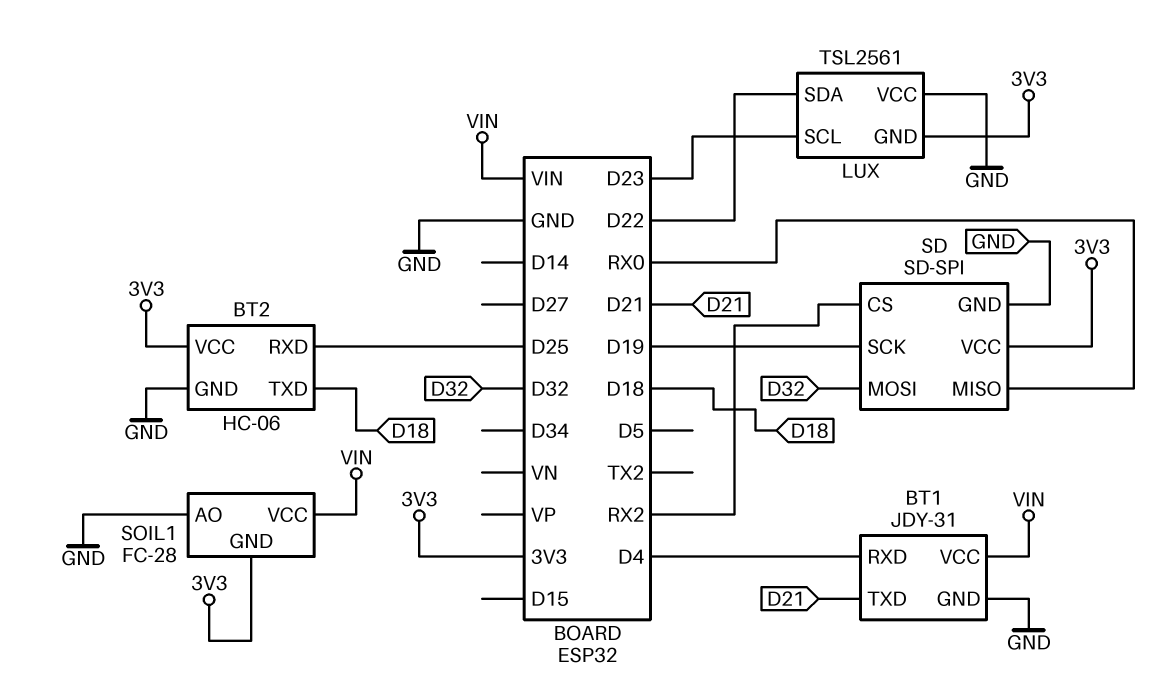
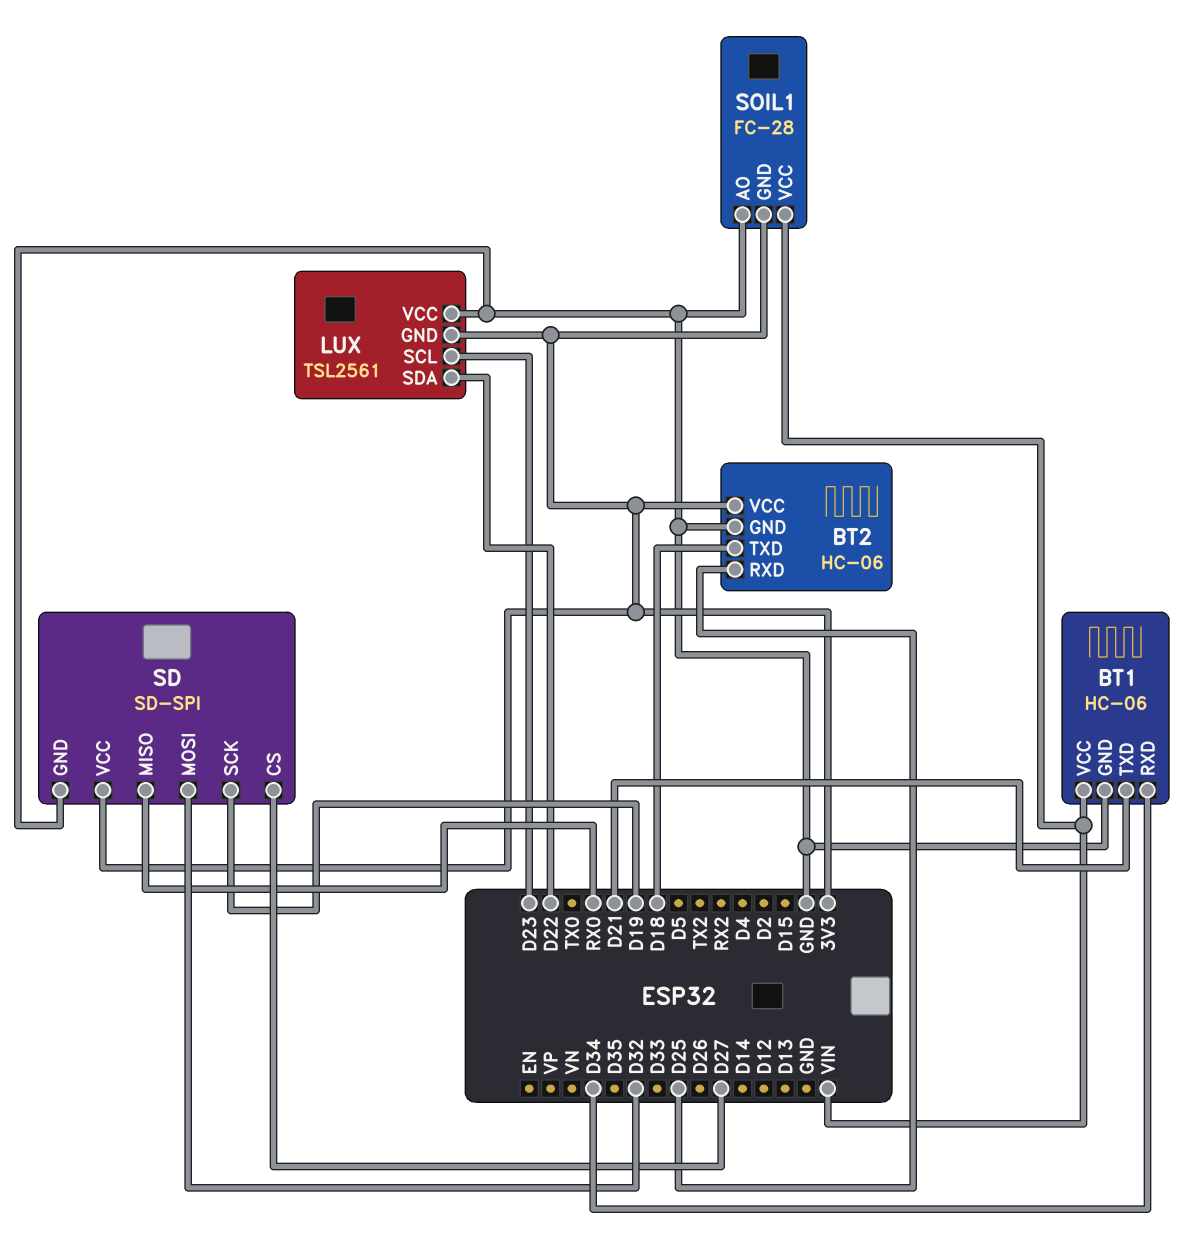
BT1: JDY-31 -> HC-06
BT1 pin RXD: D4 -> D34
SD pin CS: RX2 -> D27

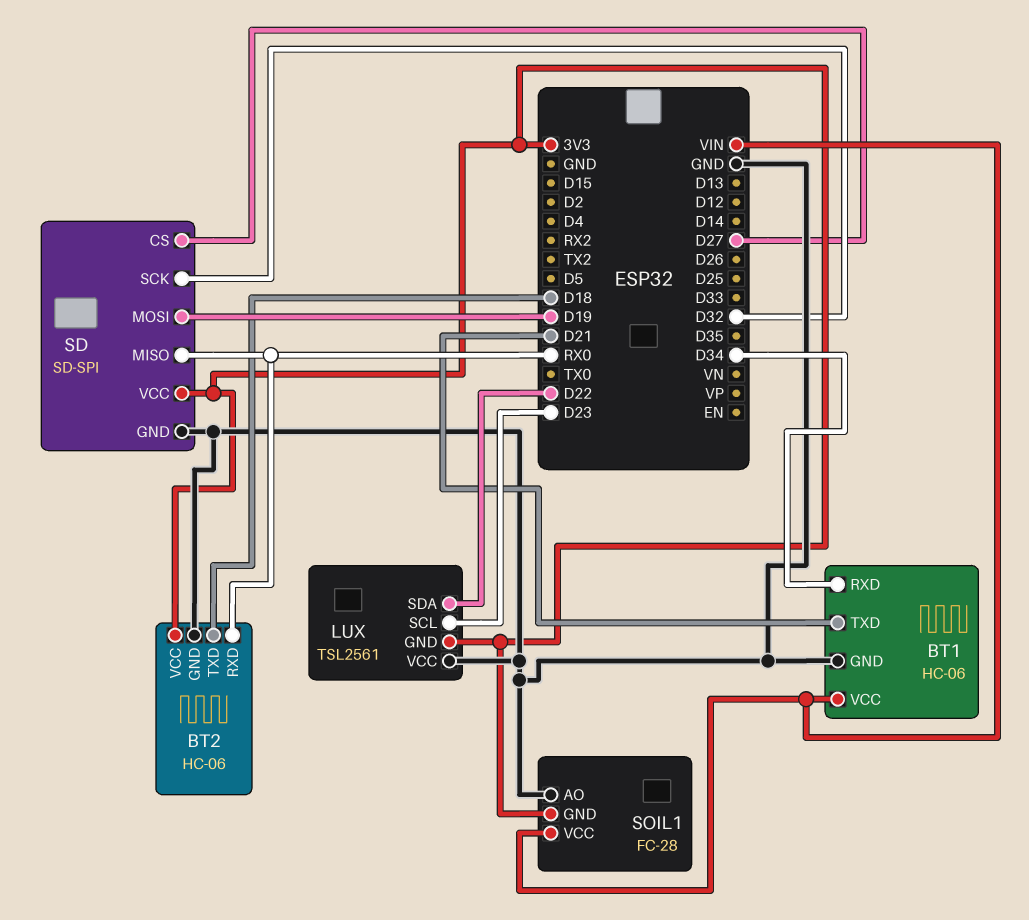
BT2 pin RXD: D25 -> RX0
SD pin MOSI: D32 -> D19
SD pin SCK: D19 -> D32

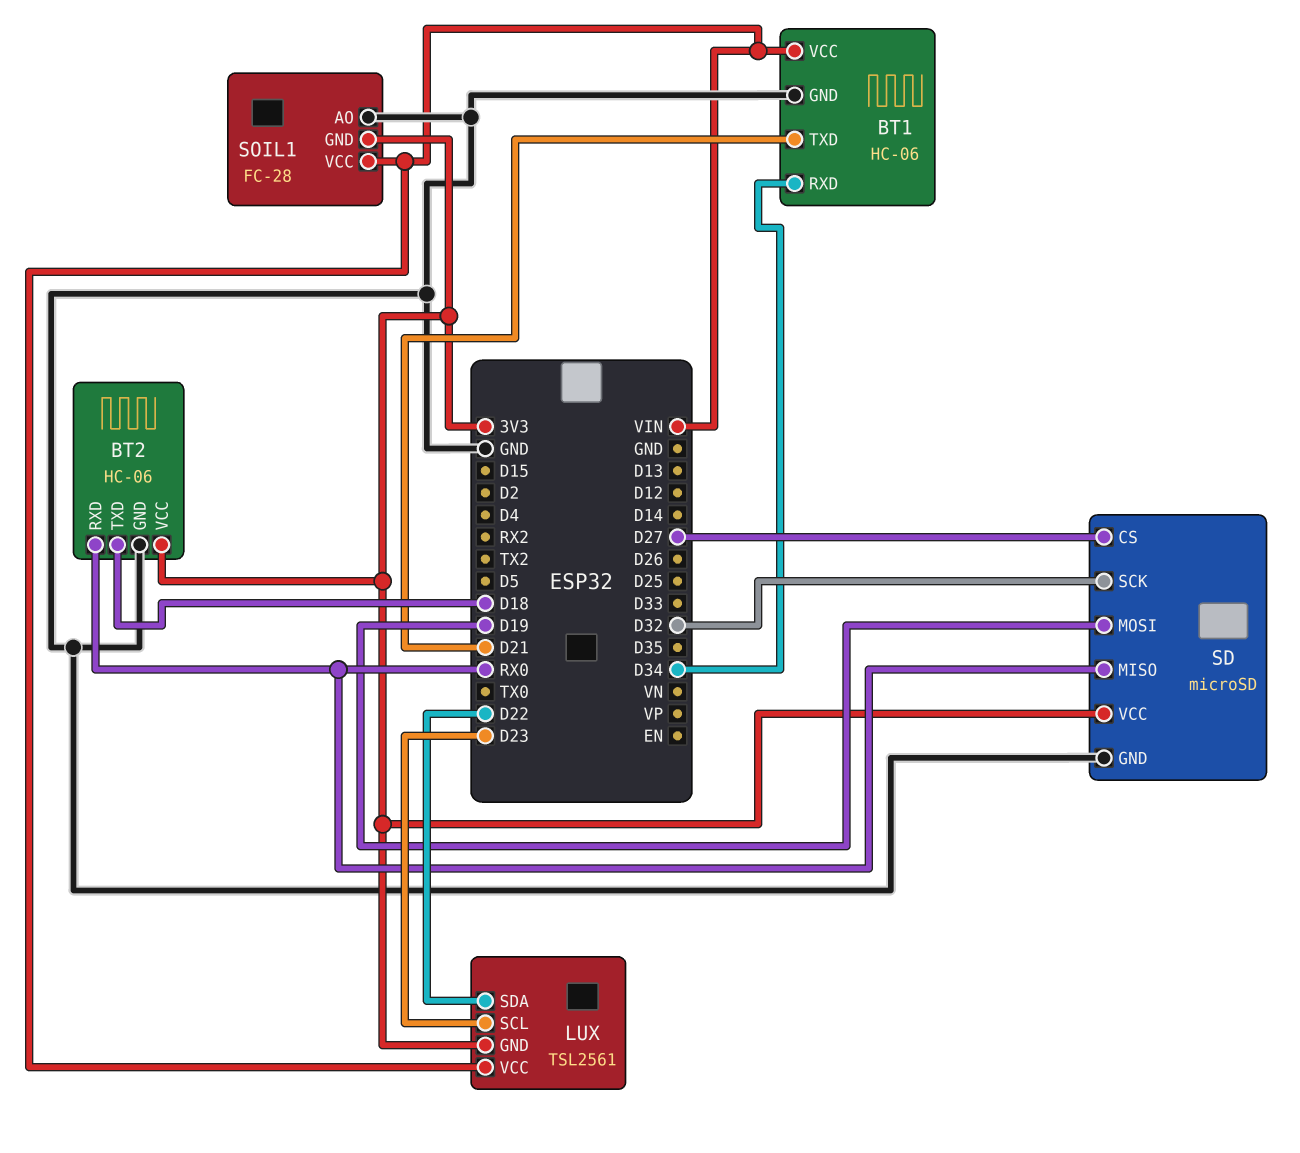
LUX pin VCC: GND -> VIN
SD: SD-SPI -> microSD

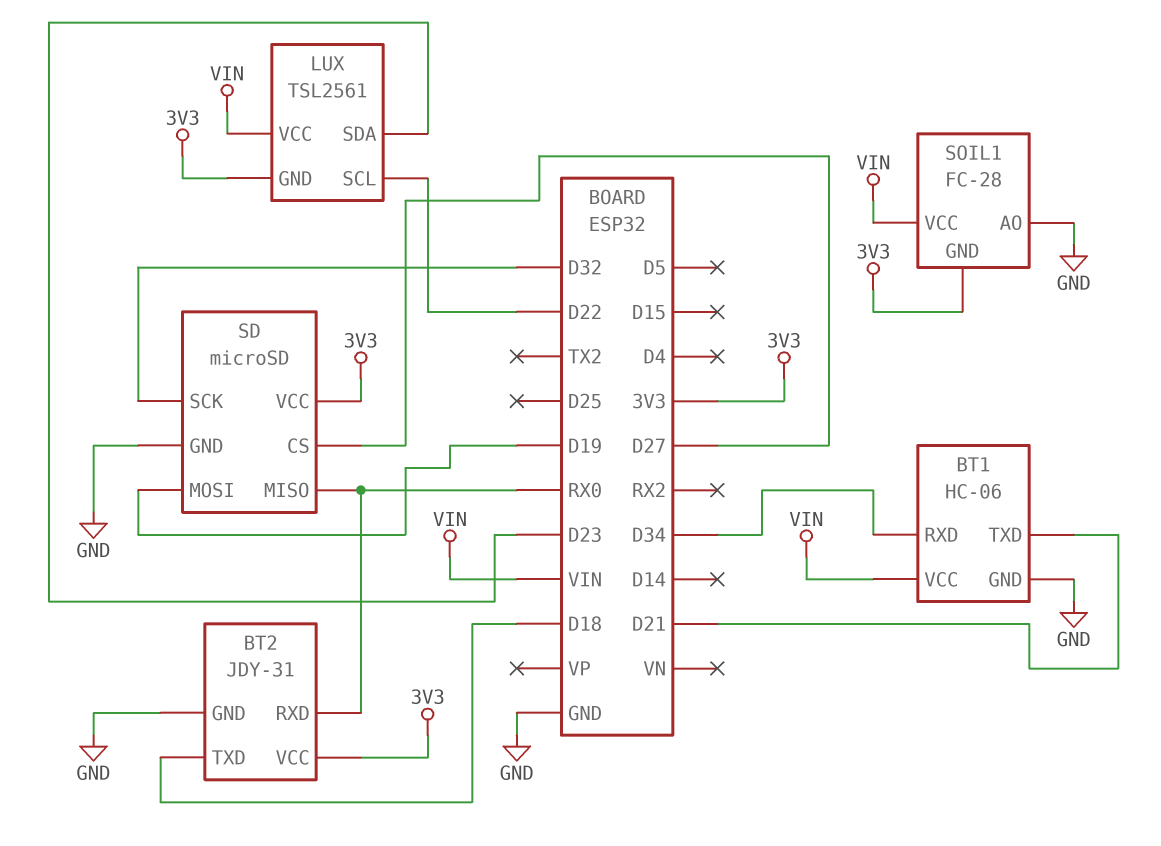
BT2: HC-06 -> JDY-31
LUX pin SCL: D23 -> D22
LUX pin SDA: D22 -> D23

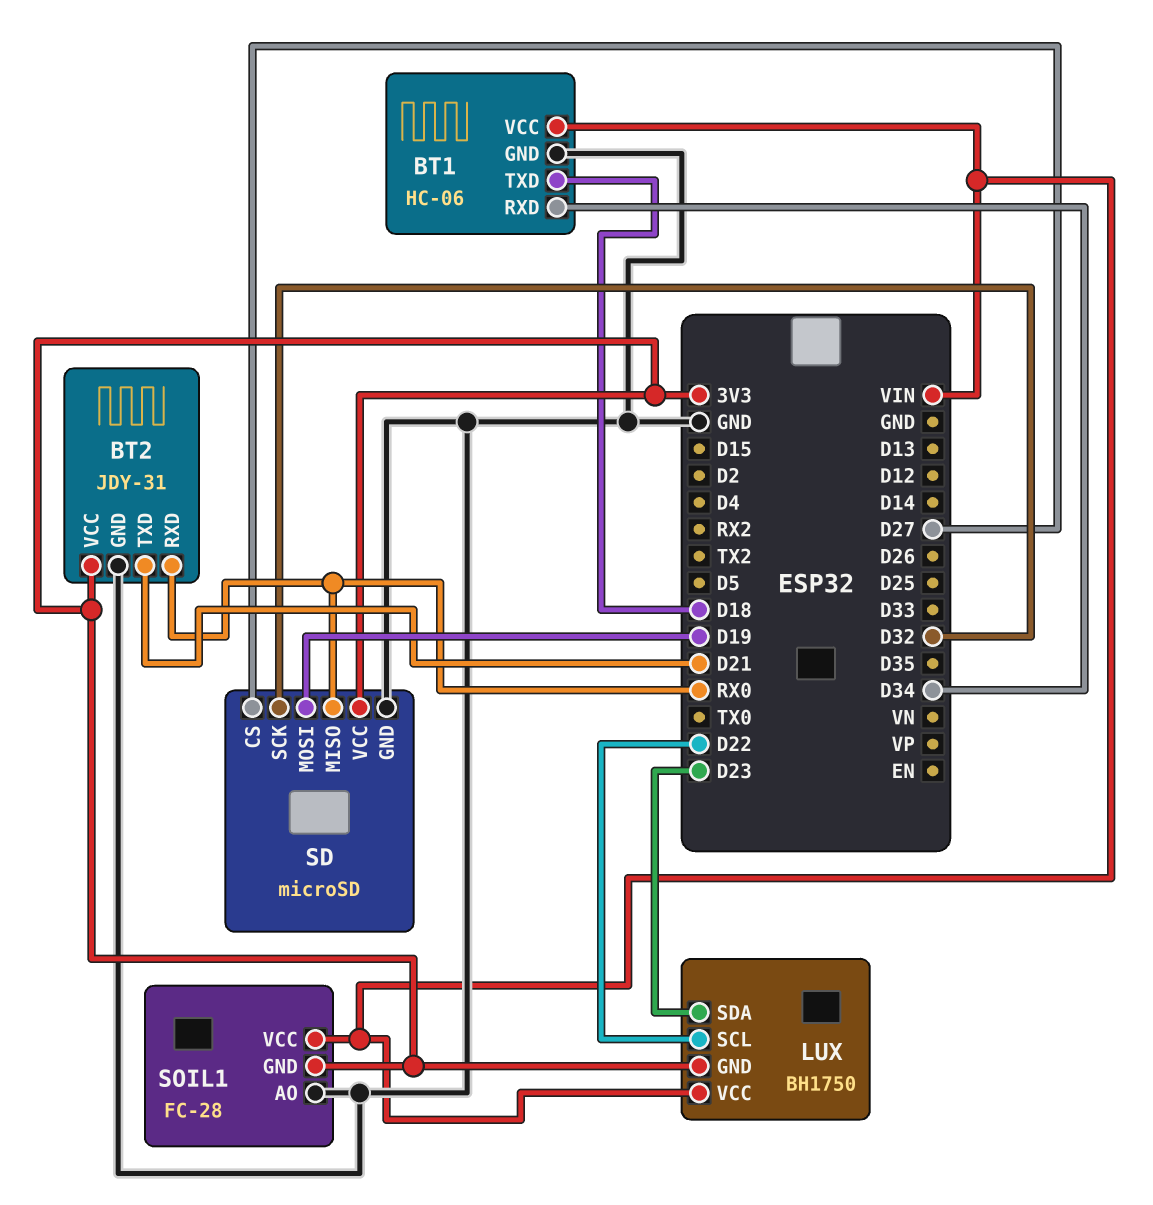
BT1 pin TXD: D21 -> D18
BT2 pin TXD: D18 -> D21
LUX: TSL2561 -> BH1750

